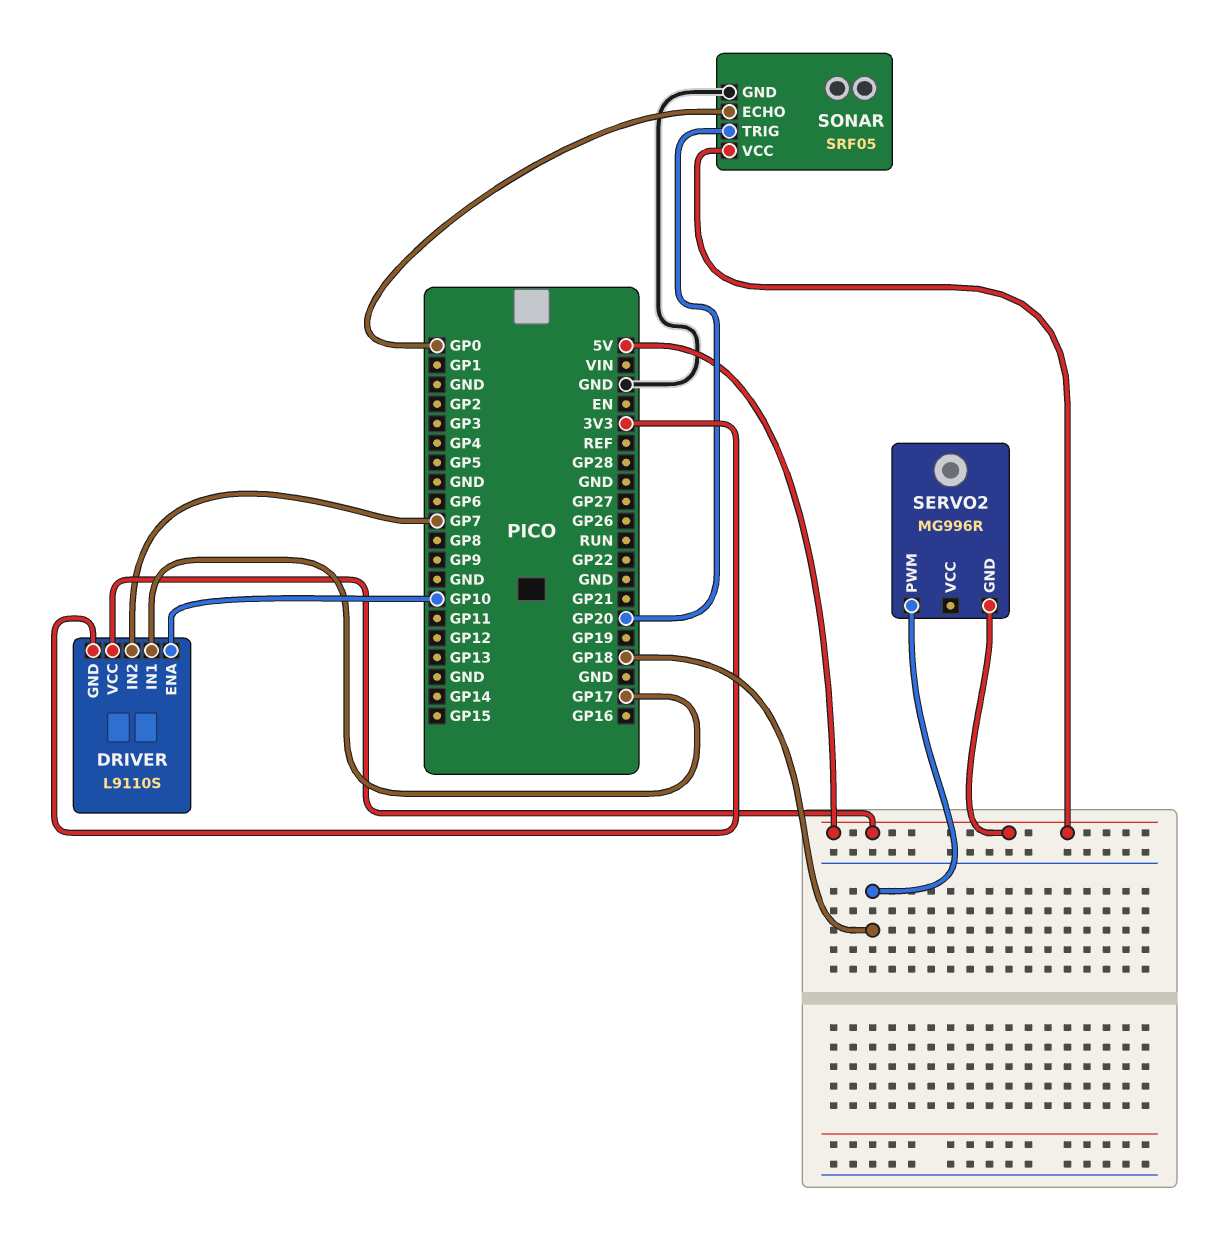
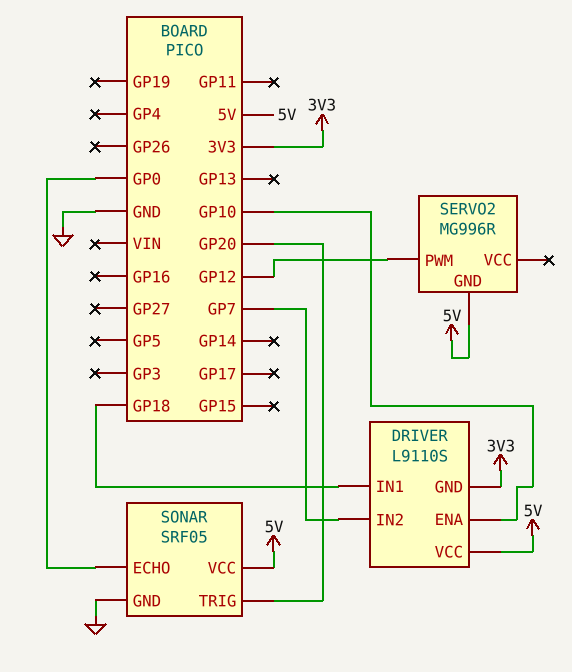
DRIVER pin IN1: GP17 -> GP18
SERVO2 pin PWM: GP18 -> GP12

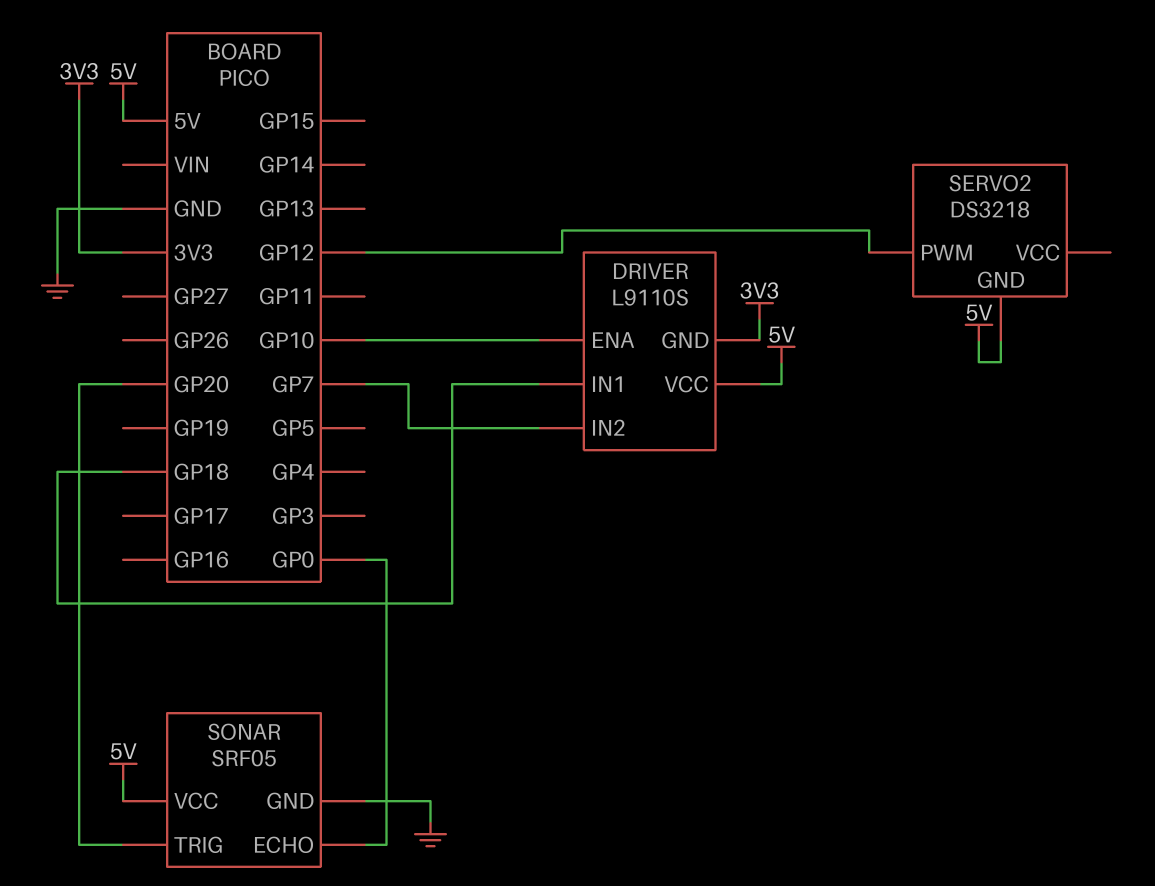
SERVO2: MG996R -> DS3218

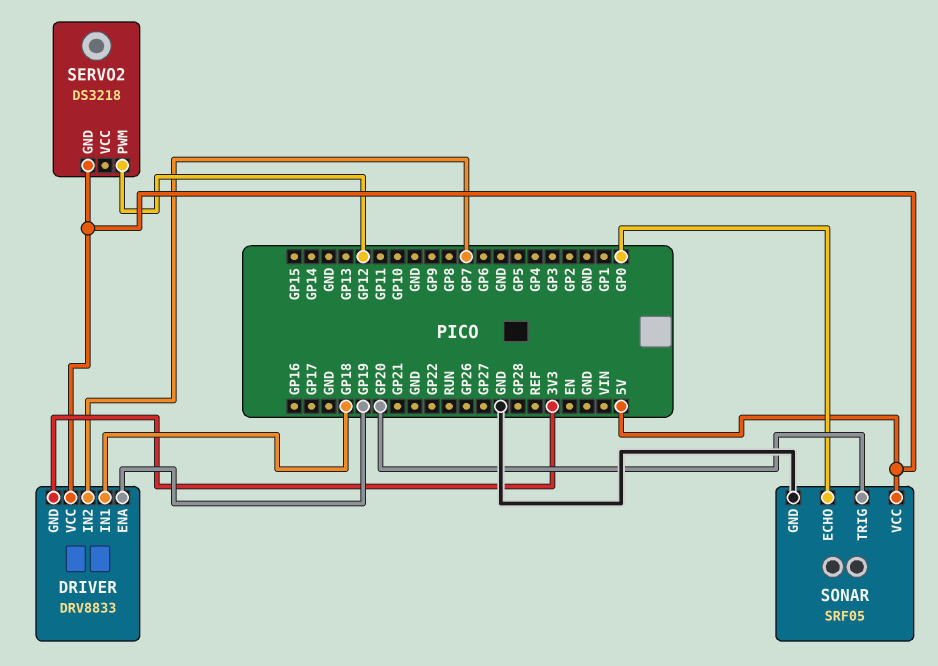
DRIVER: L9110S -> DRV8833
DRIVER pin ENA: GP10 -> GP19

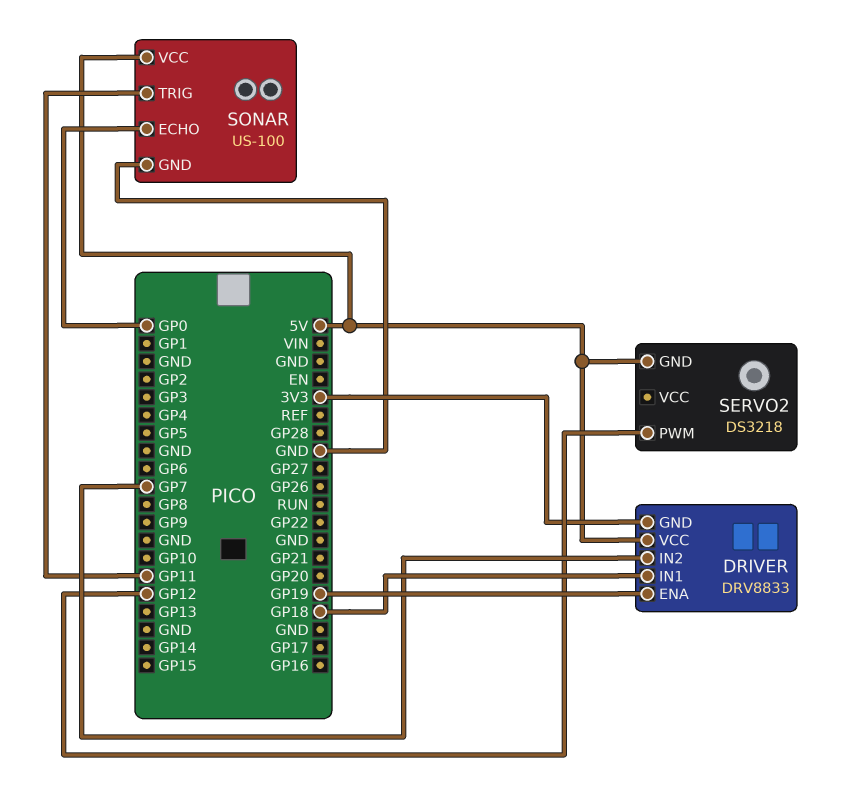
SONAR: SRF05 -> US-100
SONAR pin TRIG: GP20 -> GP11

